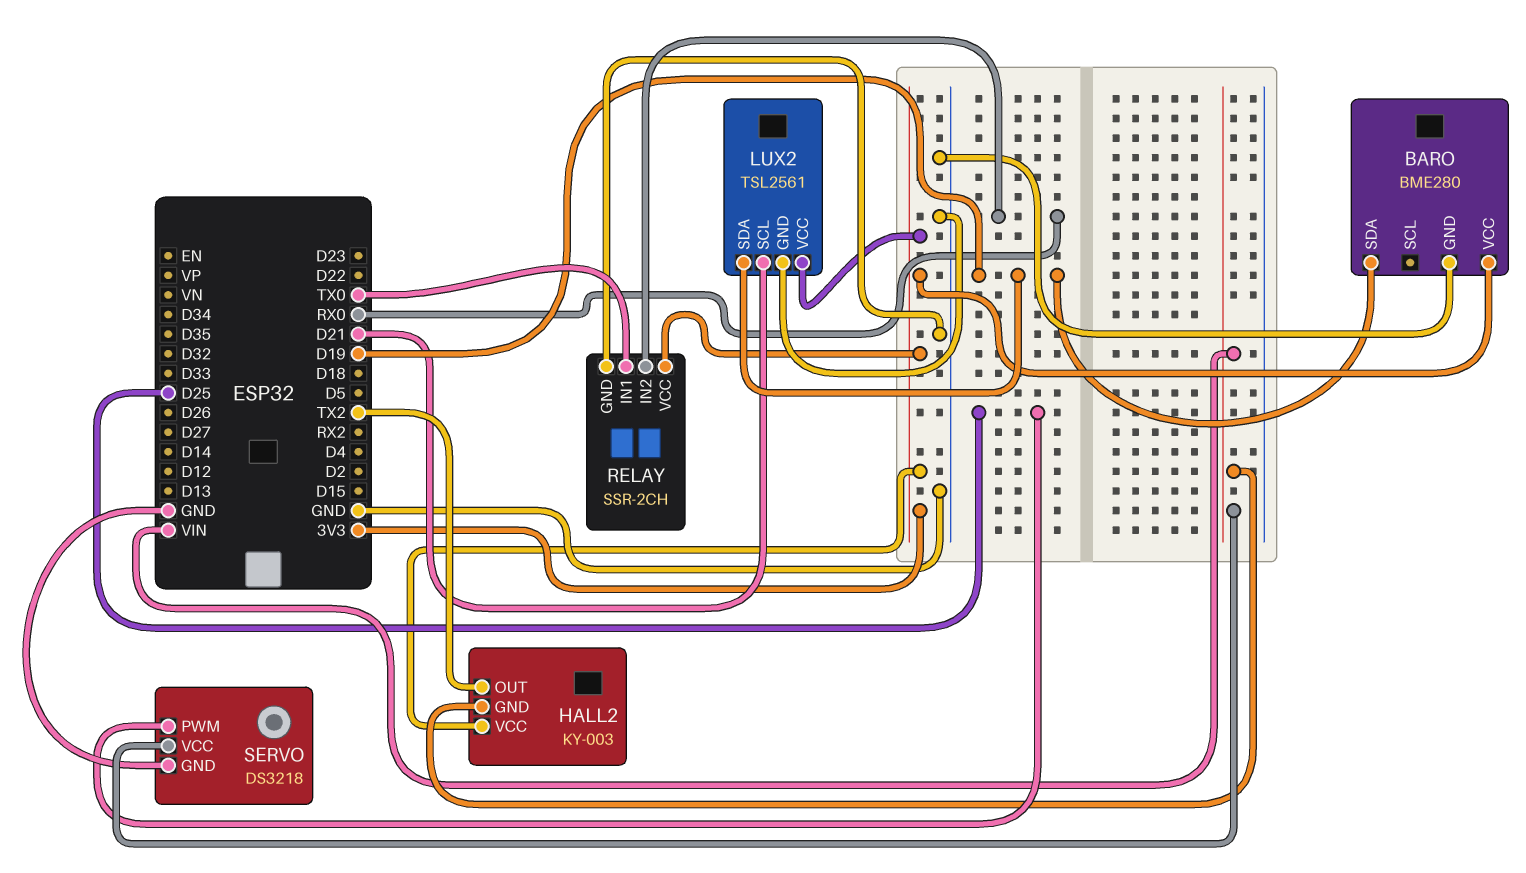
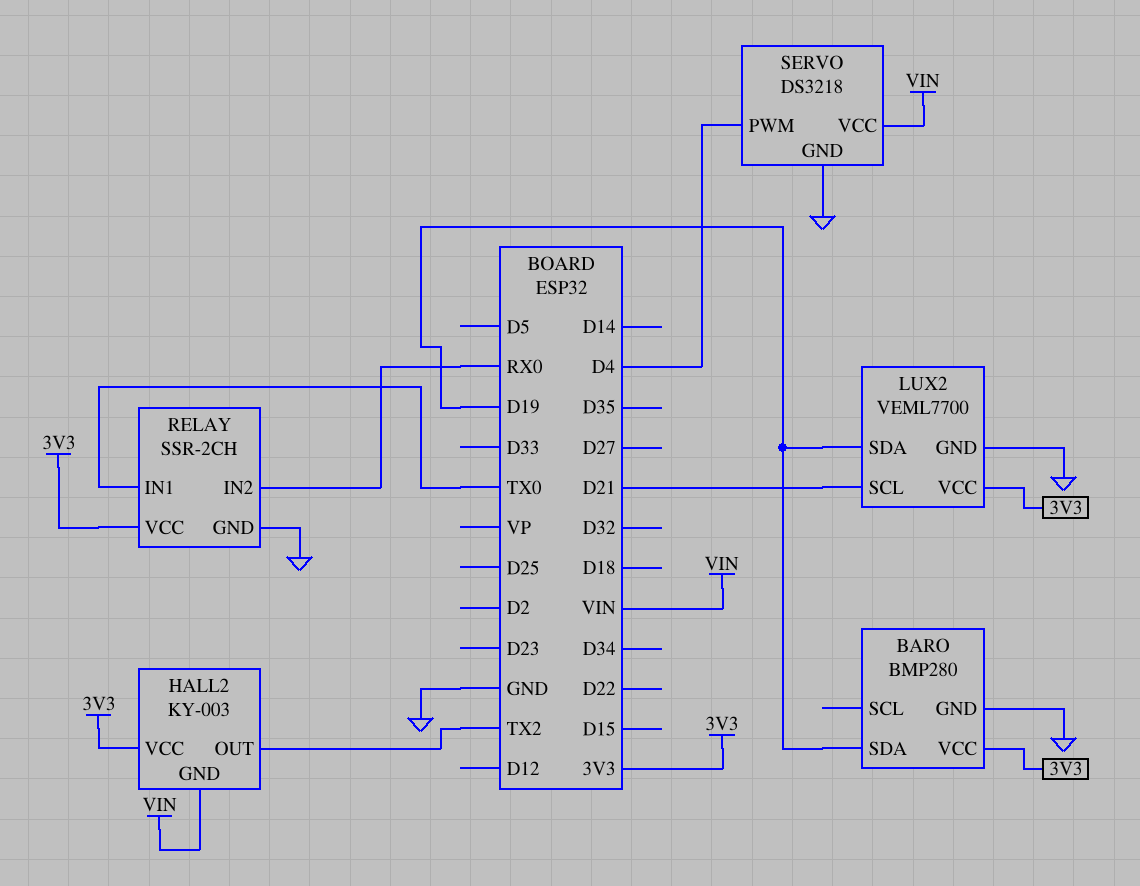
BARO: BME280 -> BMP280
LUX2: TSL2561 -> VEML7700
SERVO pin PWM: D25 -> D4

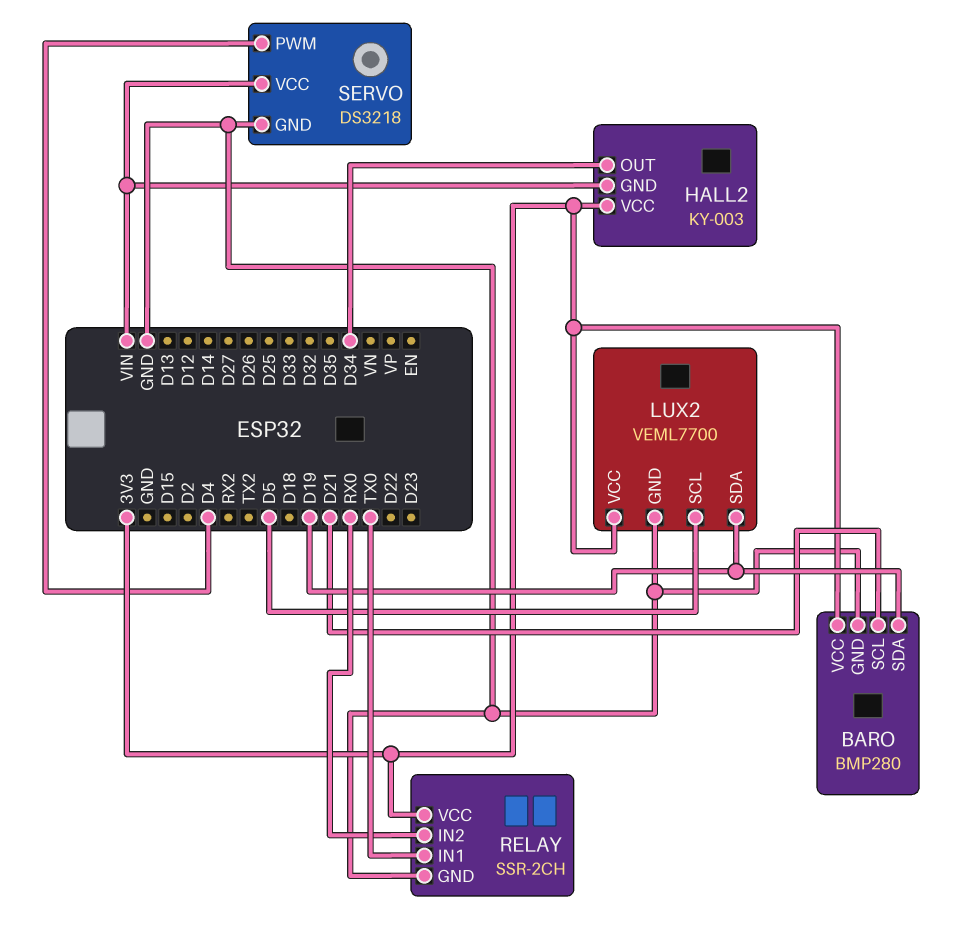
BARO pin SCL: none -> D21
HALL2 pin OUT: TX2 -> D34
LUX2 pin SCL: D21 -> D5

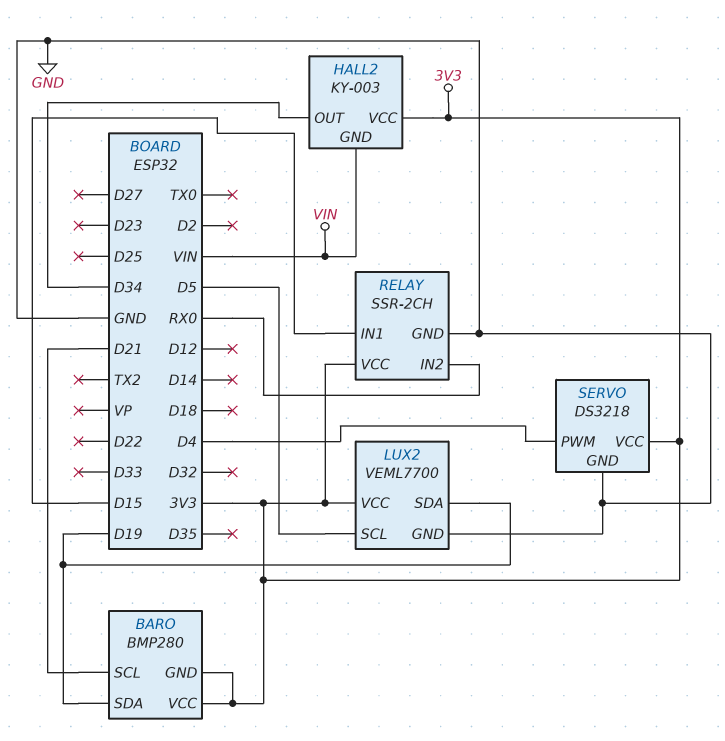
BARO pin GND: GND -> 3V3
RELAY pin IN1: TX0 -> D15
SERVO pin VCC: VIN -> 3V3

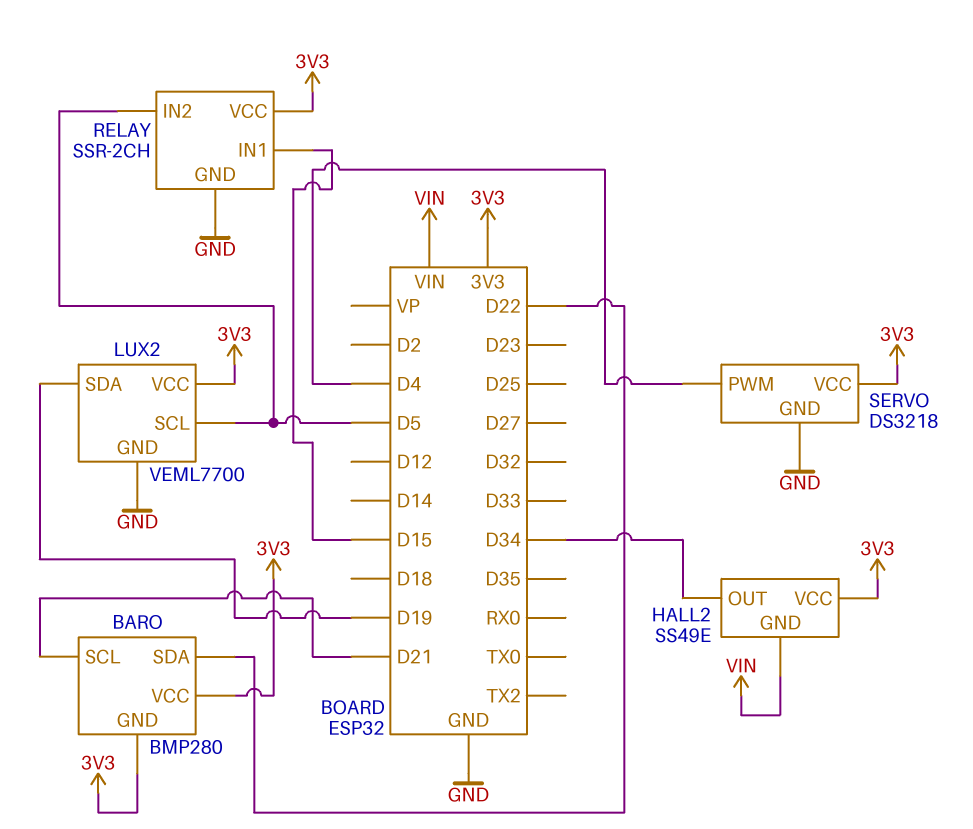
BARO pin SDA: D19 -> D22
HALL2: KY-003 -> SS49E
RELAY pin IN2: RX0 -> D5

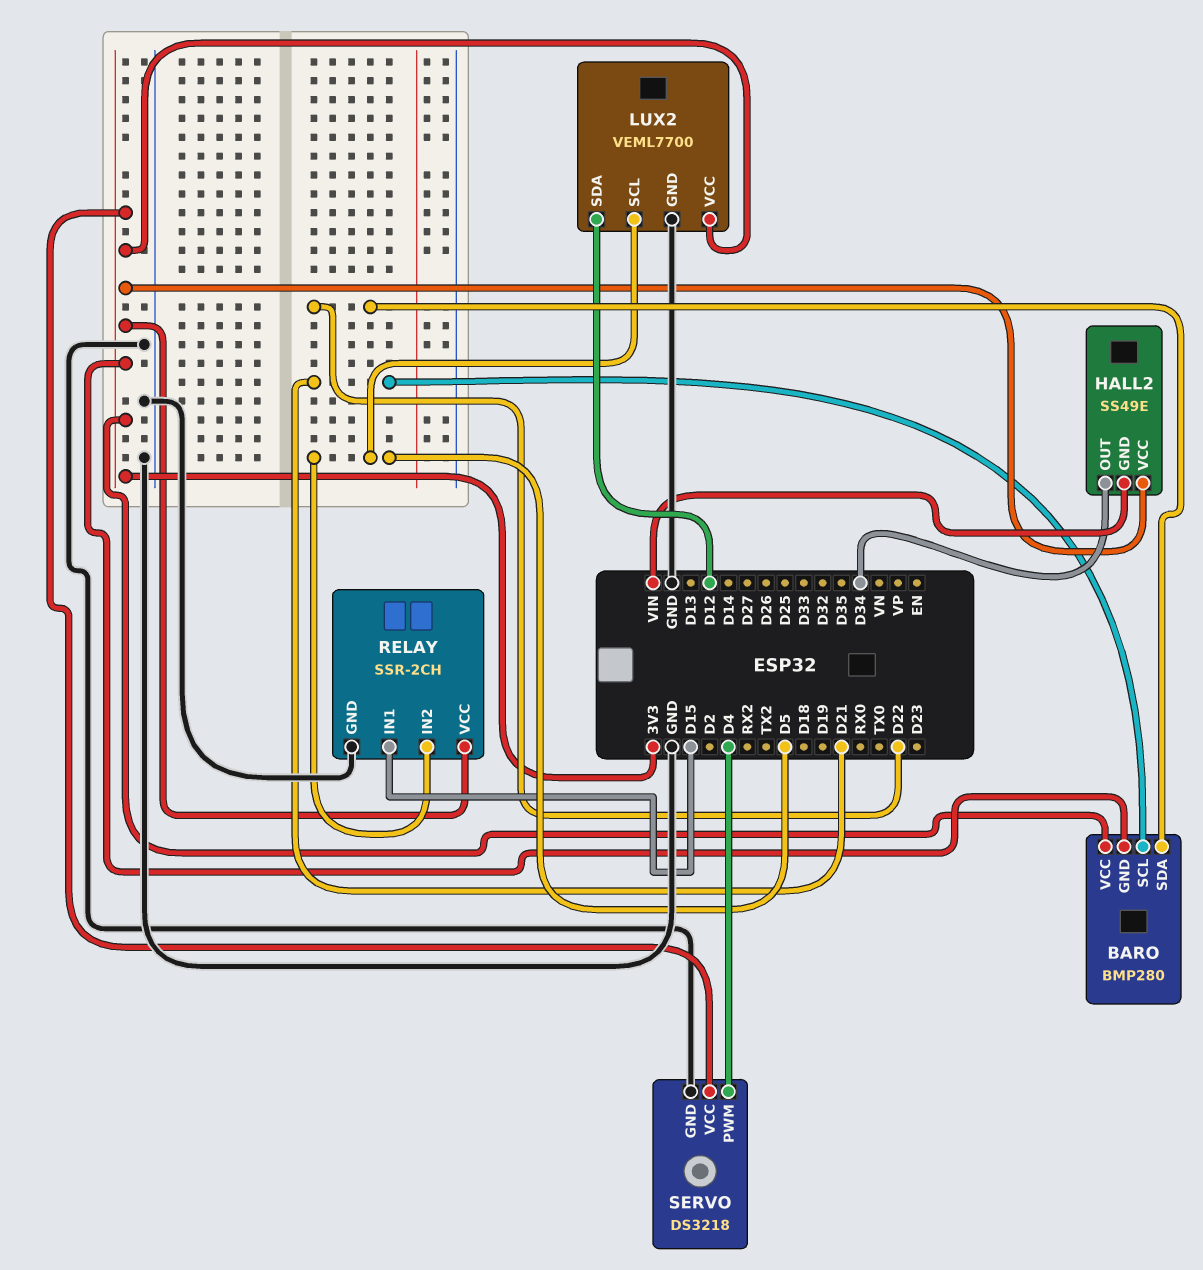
LUX2 pin SDA: D19 -> D12

